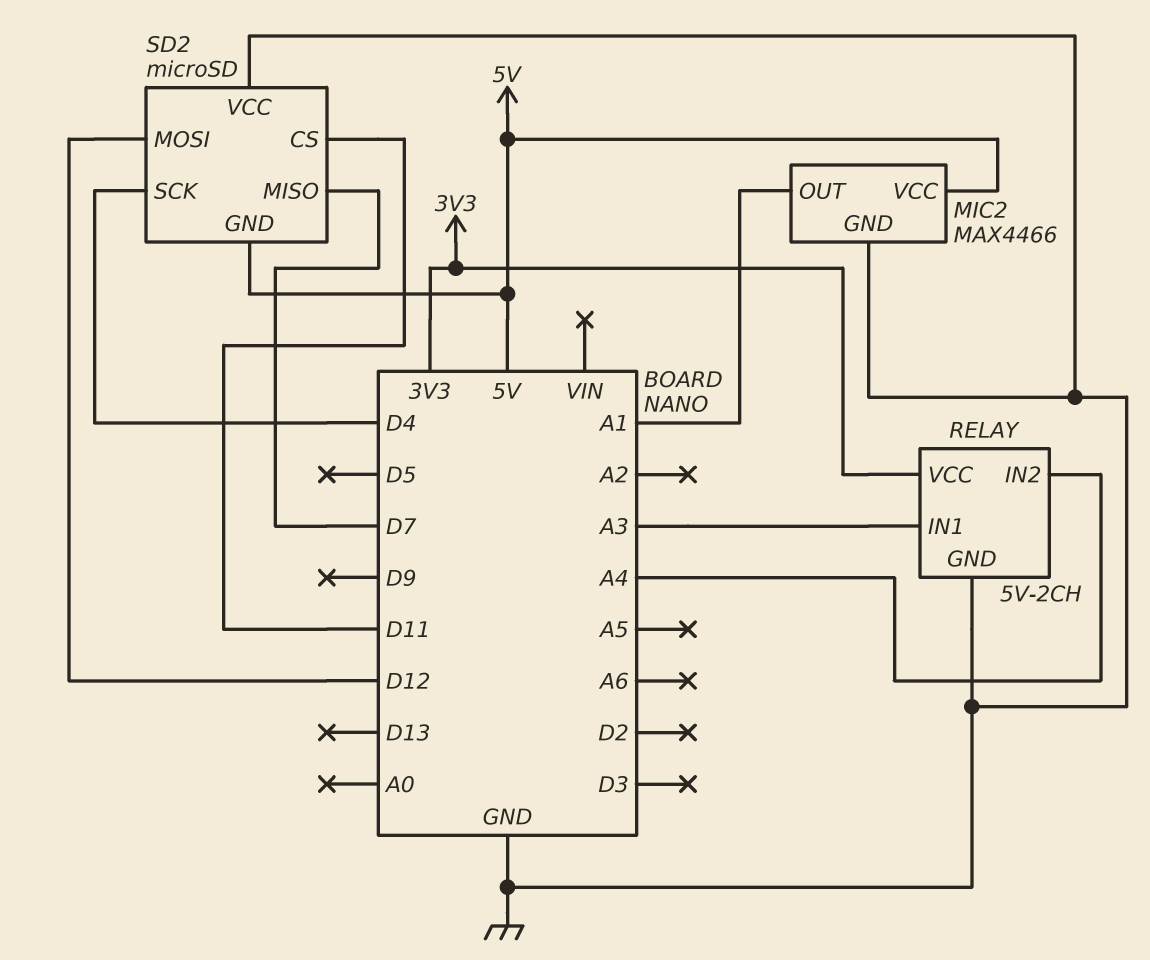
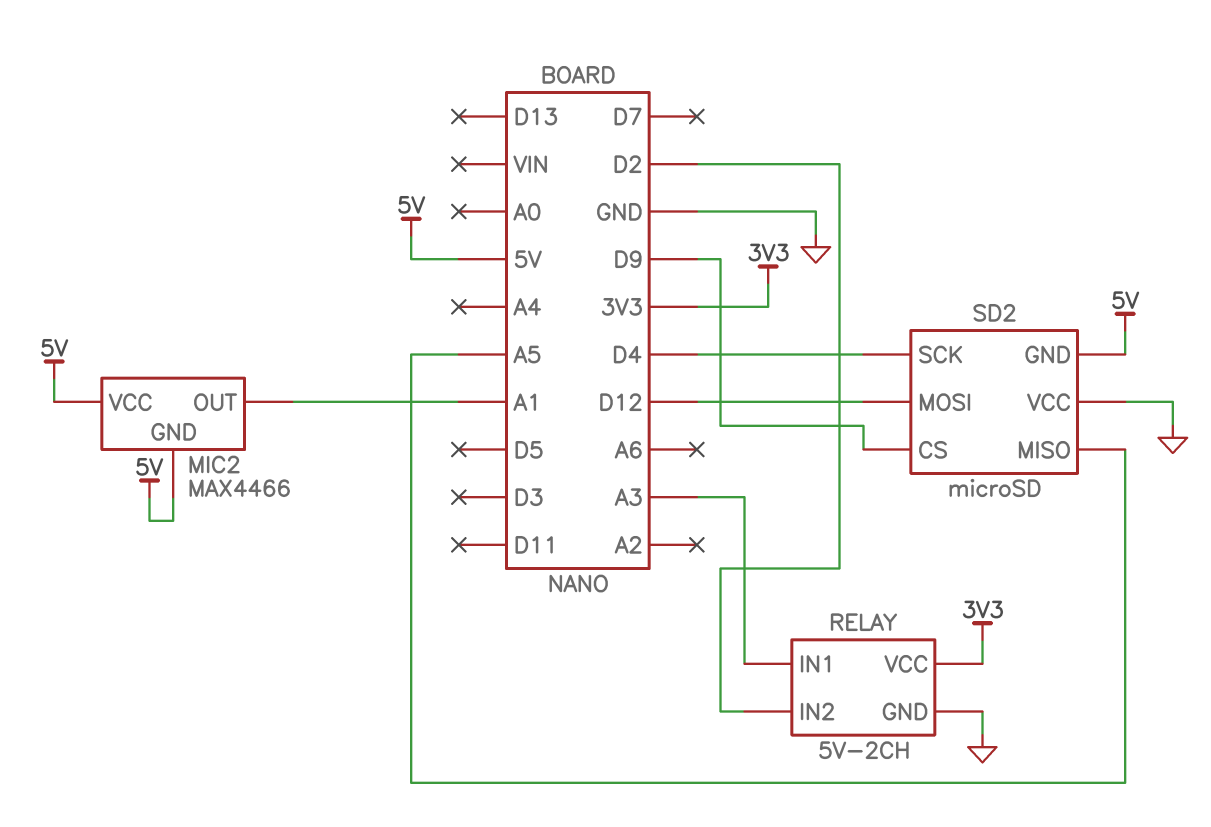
MIC2 pin GND: GND -> 5V
RELAY pin IN2: A4 -> D2
SD2 pin CS: D11 -> D9
SD2 pin MISO: D7 -> A5

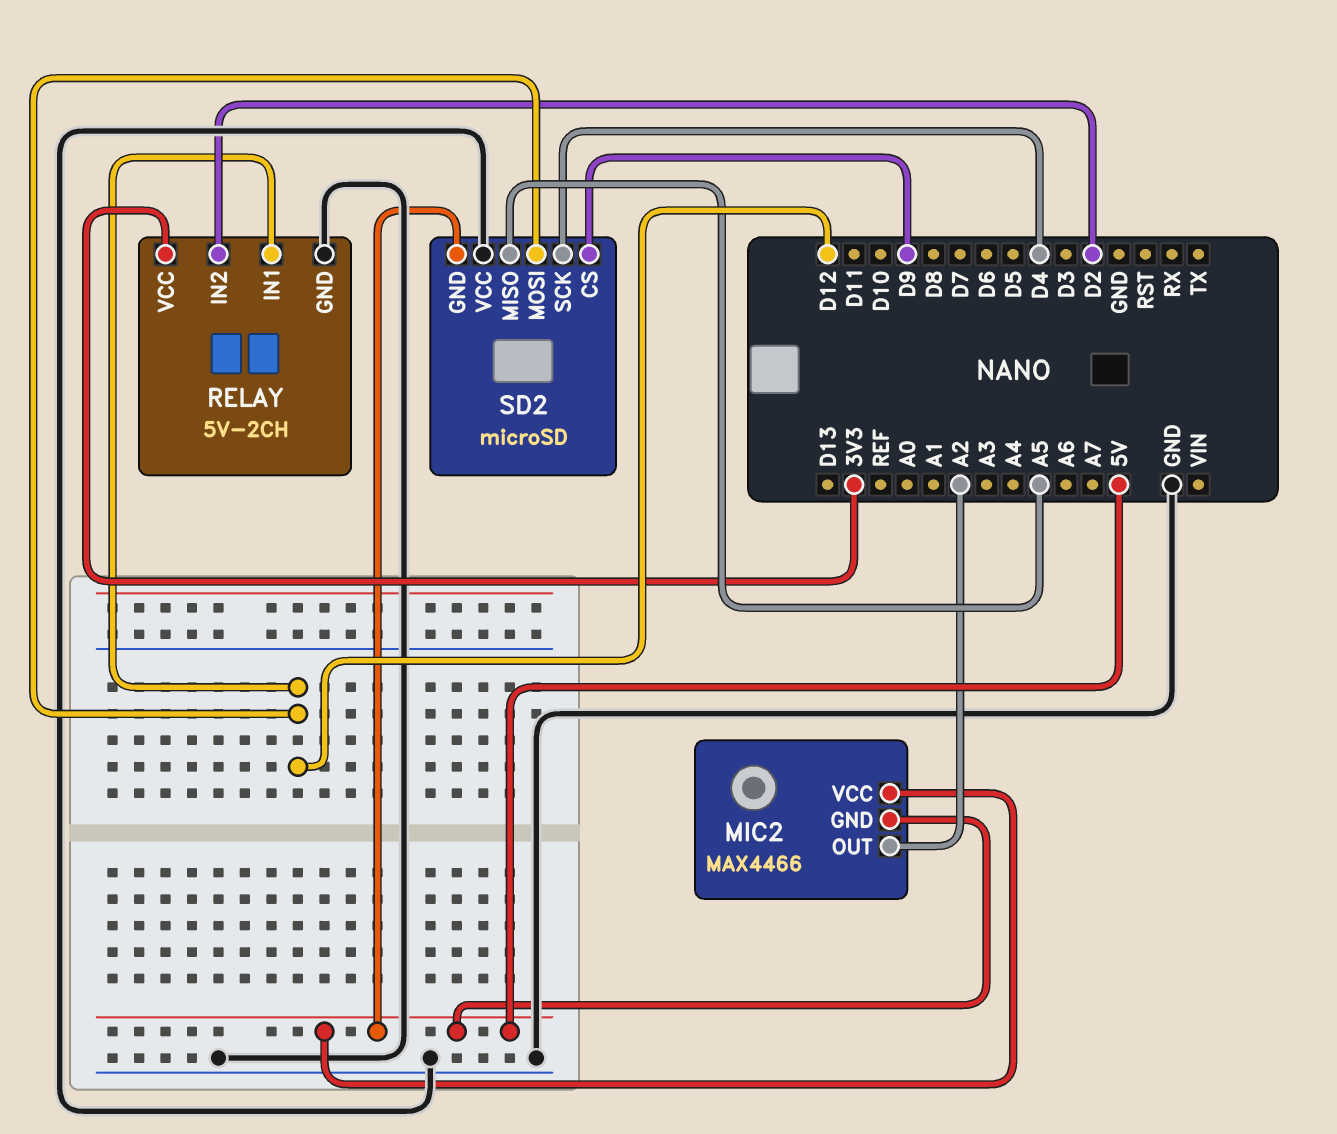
MIC2 pin OUT: A1 -> A2
RELAY pin IN1: A3 -> D12

